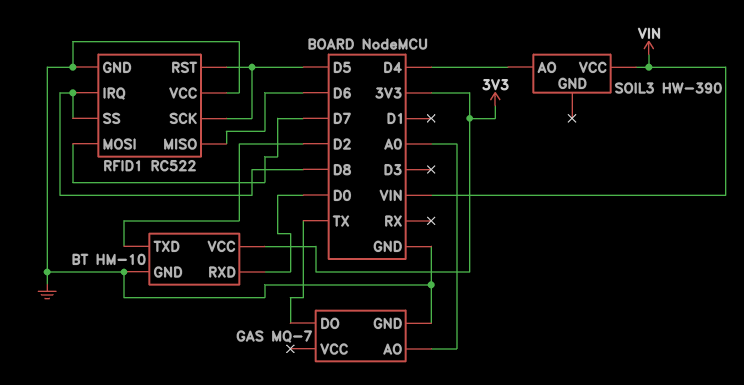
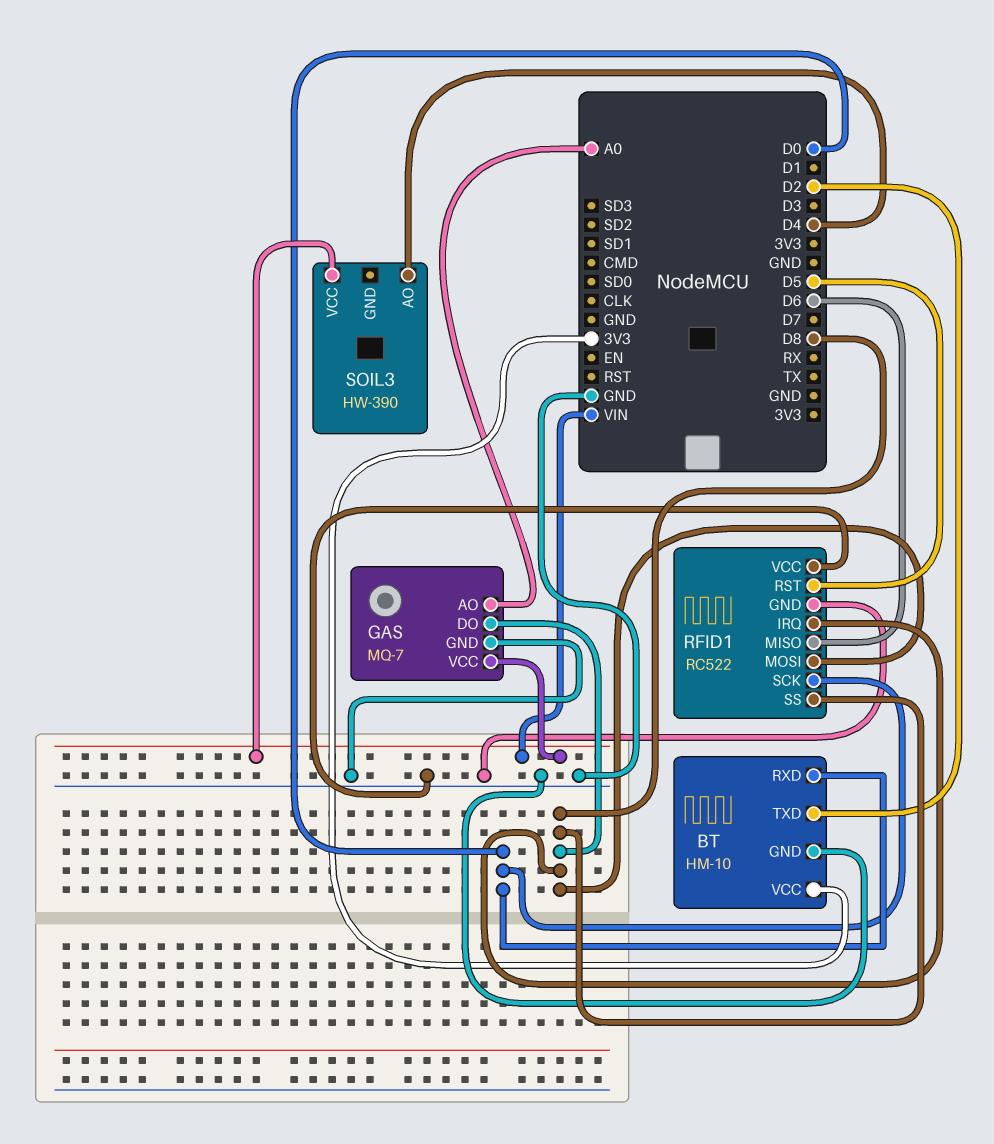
GAS pin DO: TX -> D8
GAS pin VCC: none -> VIN
RFID1 pin MOSI: D7 -> D8
RFID1 pin SCK: D5 -> D0

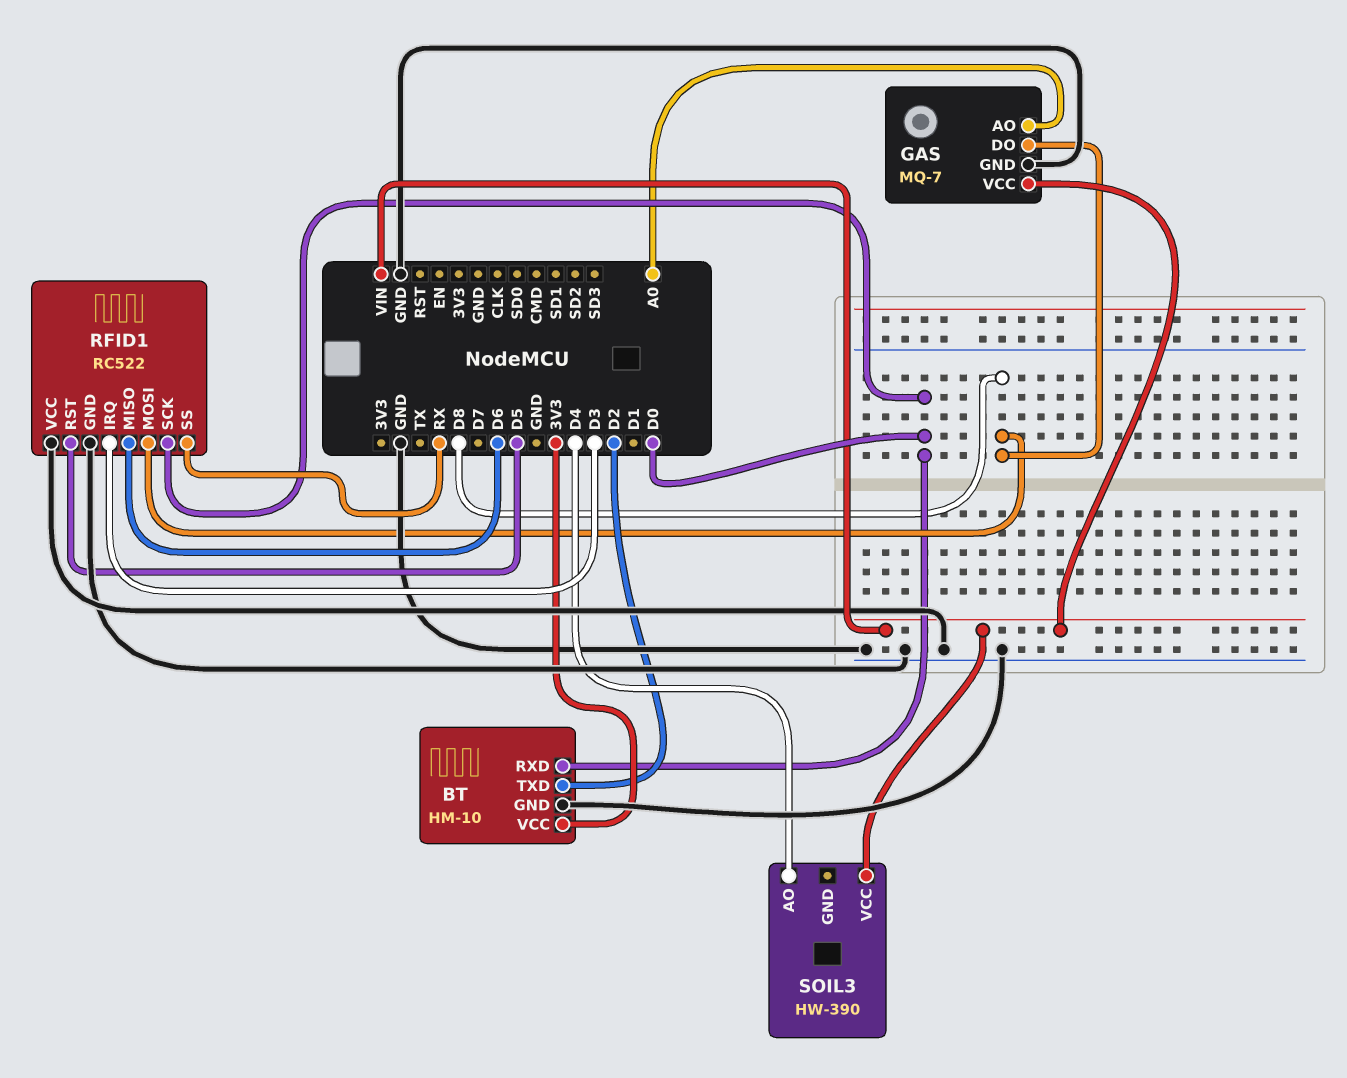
RFID1 pin IRQ: D8 -> D3
RFID1 pin SS: D8 -> RX

